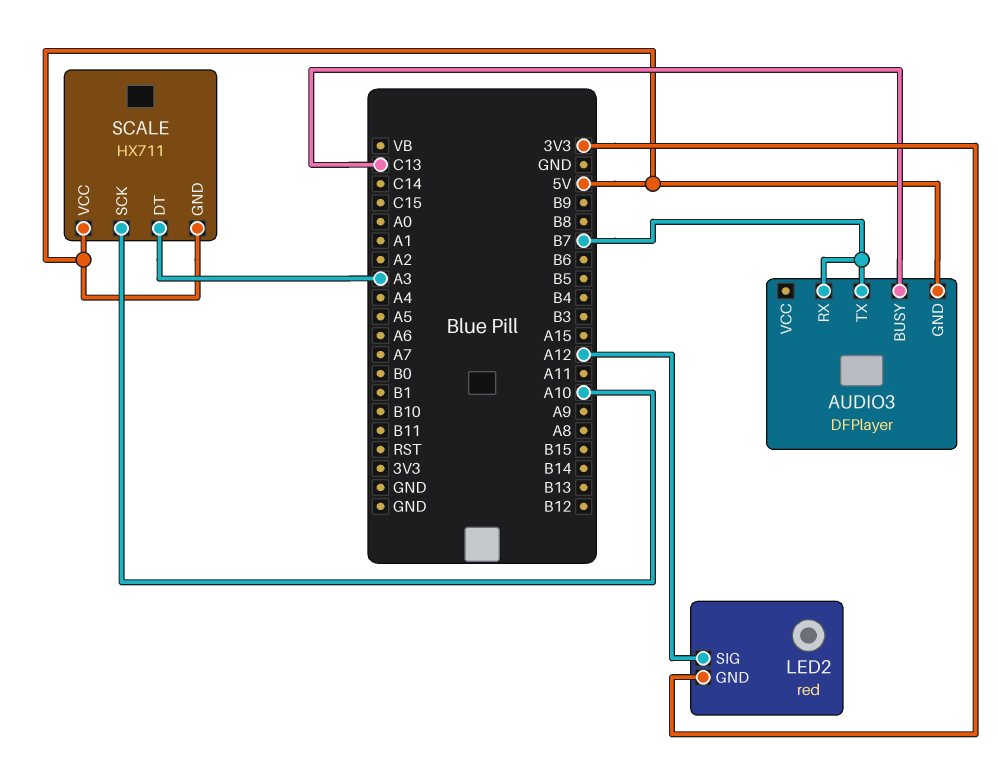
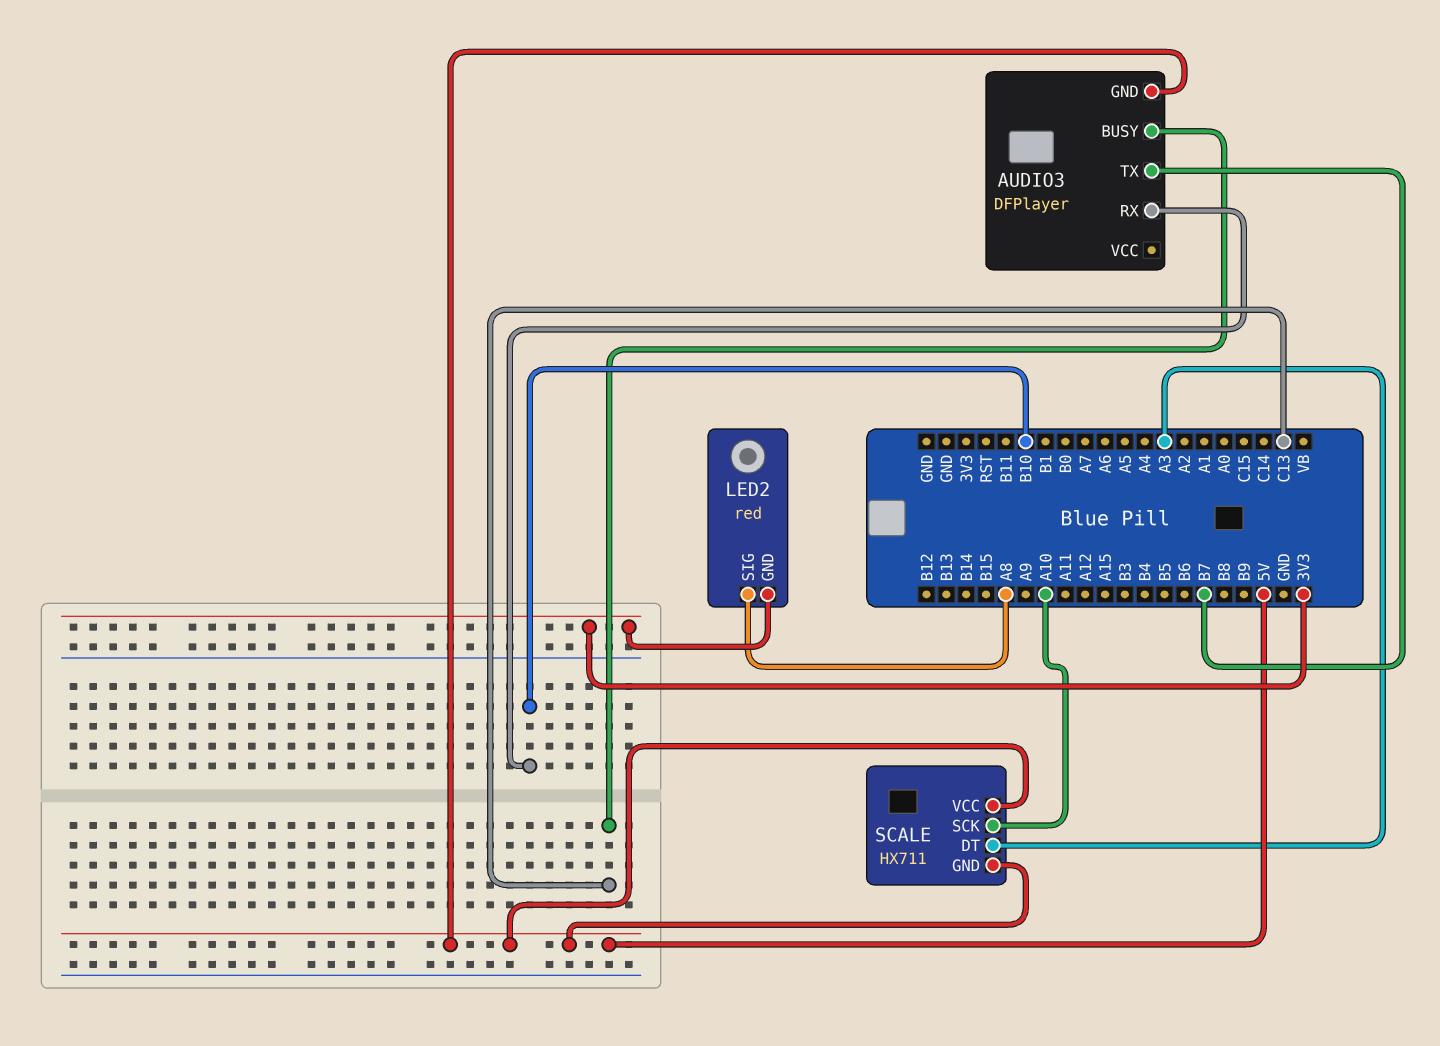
AUDIO3 pin RX: B7 -> B10
LED2 pin SIG: A12 -> A8

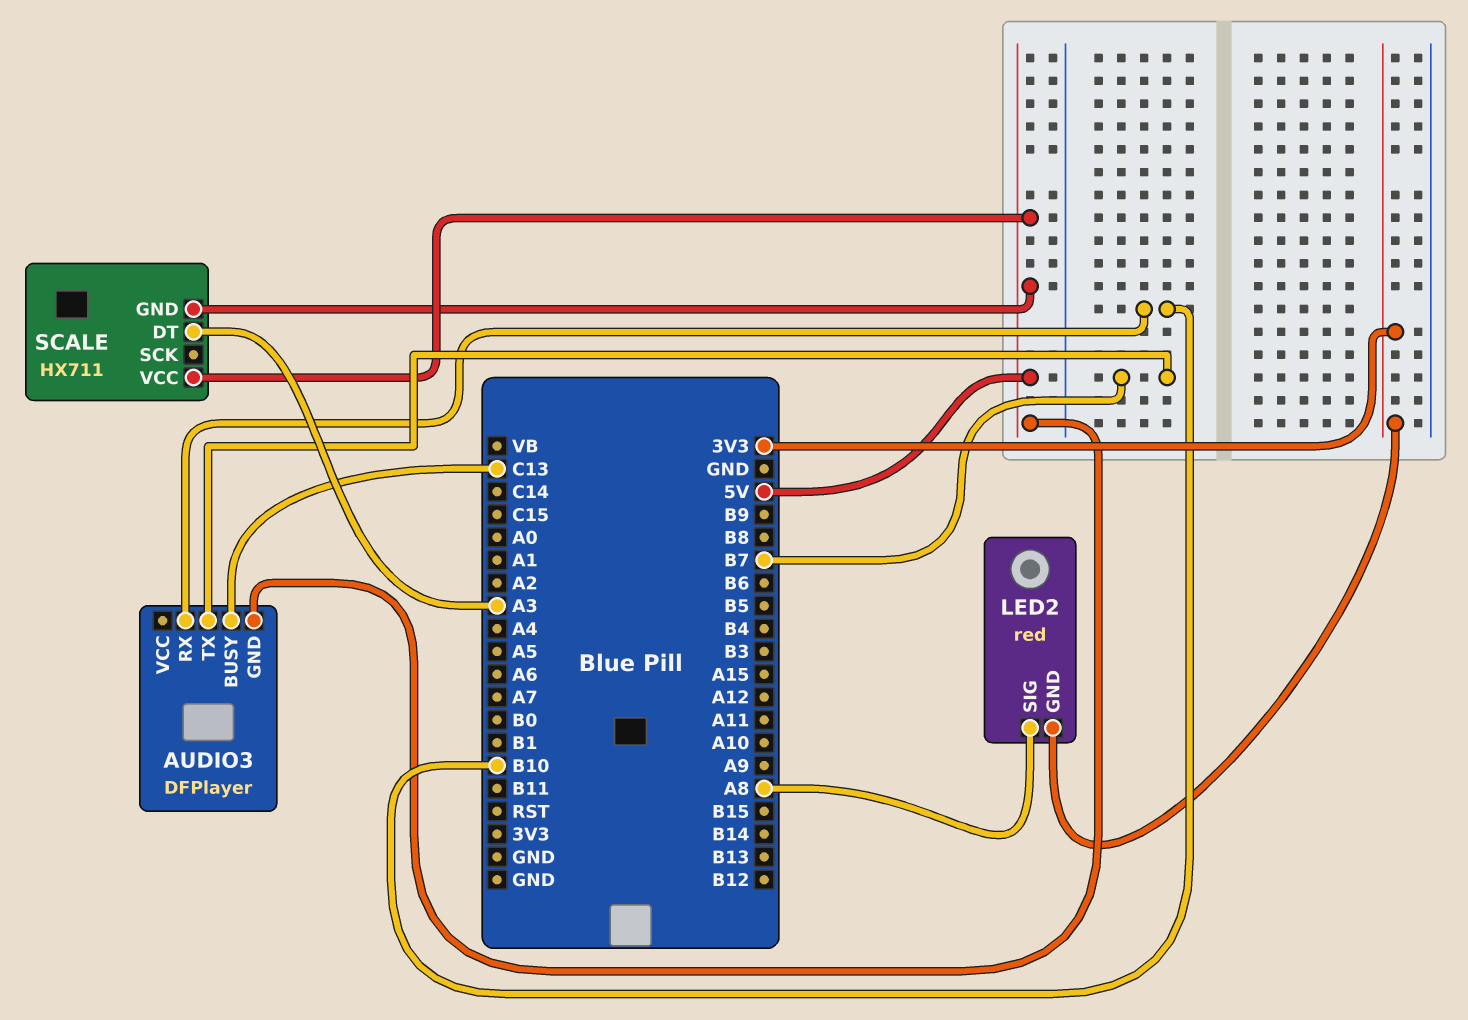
SCALE pin SCK: A10 -> none

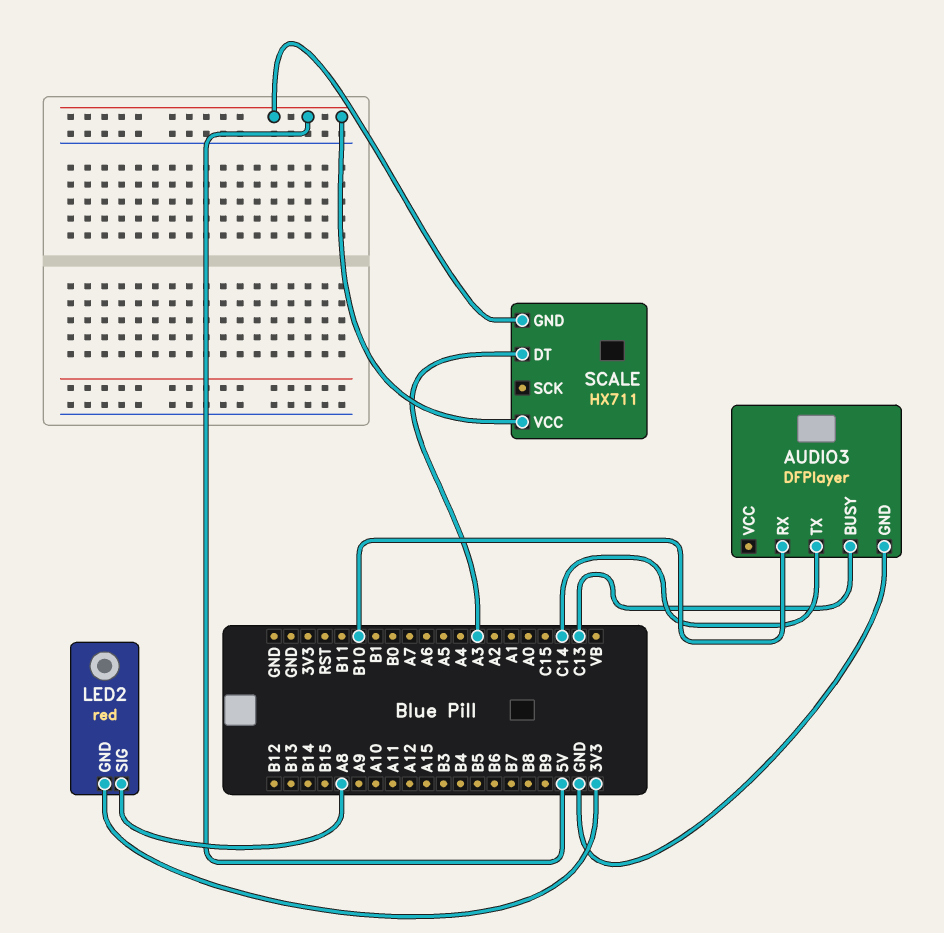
AUDIO3 pin GND: 5V -> GND
AUDIO3 pin TX: B7 -> C14

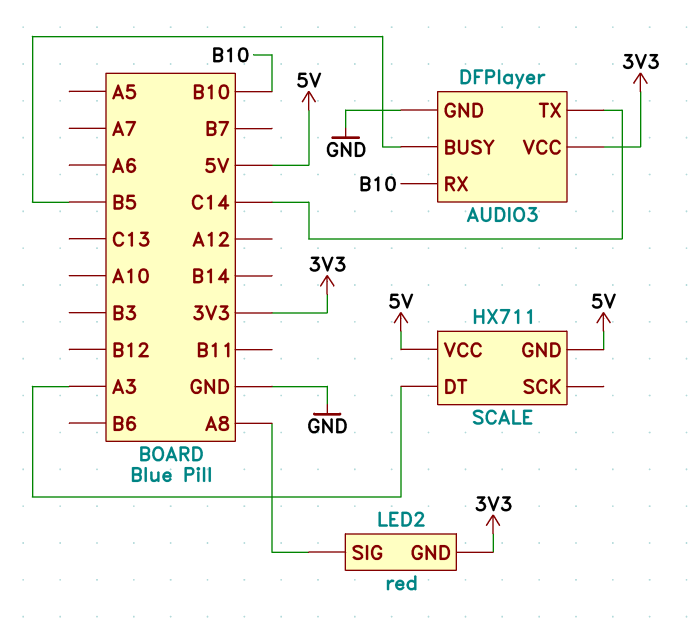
AUDIO3 pin BUSY: C13 -> B5
AUDIO3 pin VCC: none -> 3V3

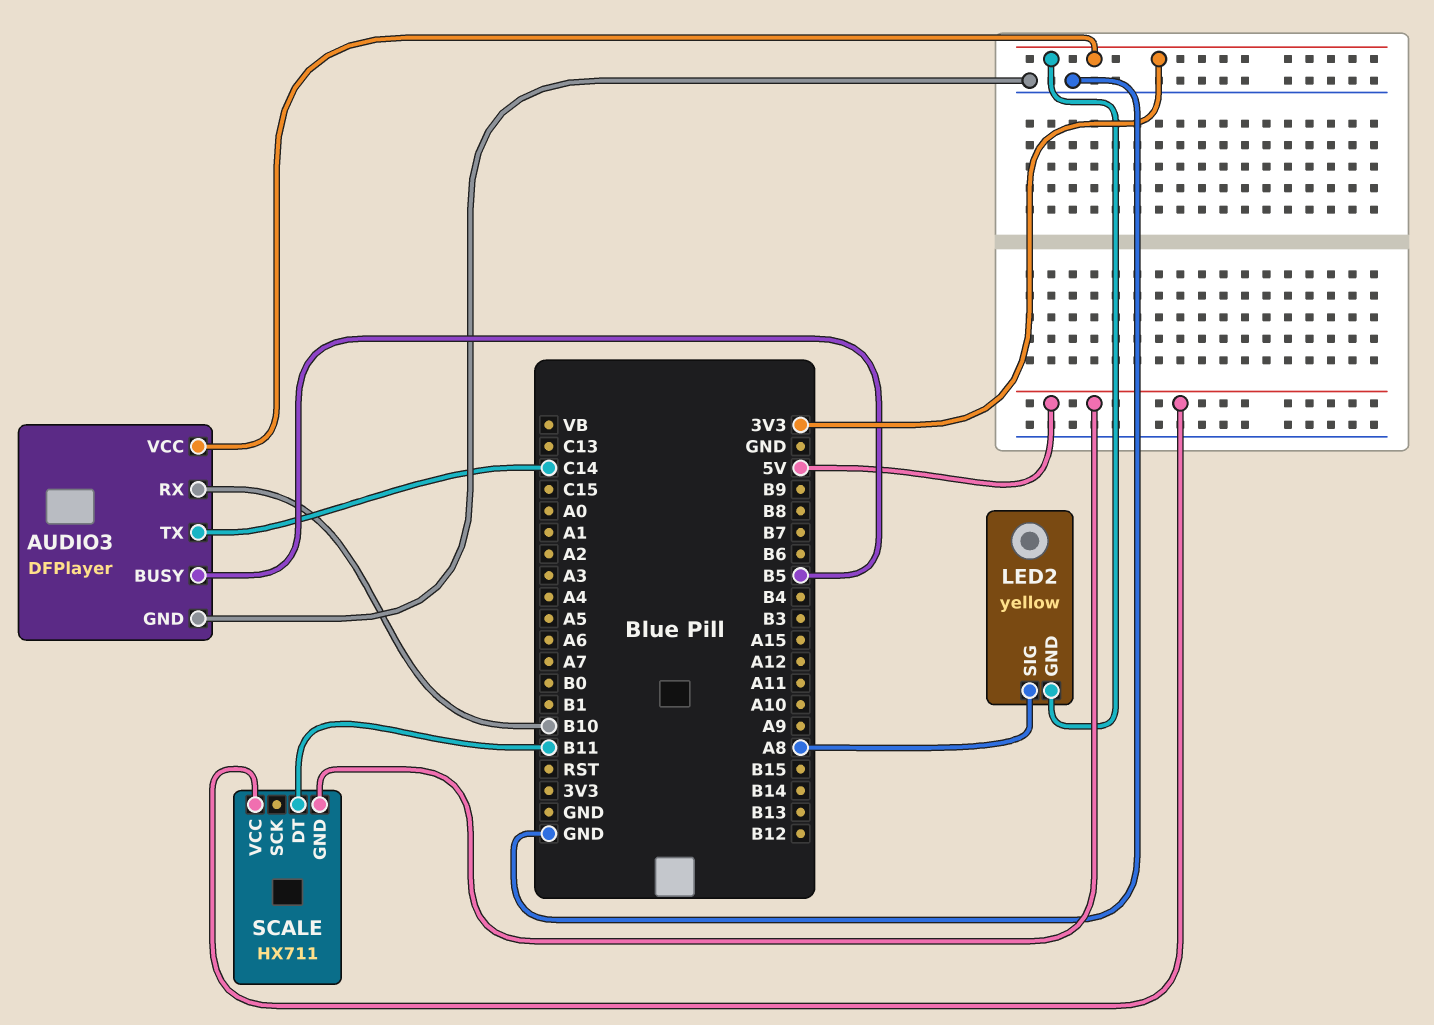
LED2: red -> yellow
SCALE pin DT: A3 -> B11

